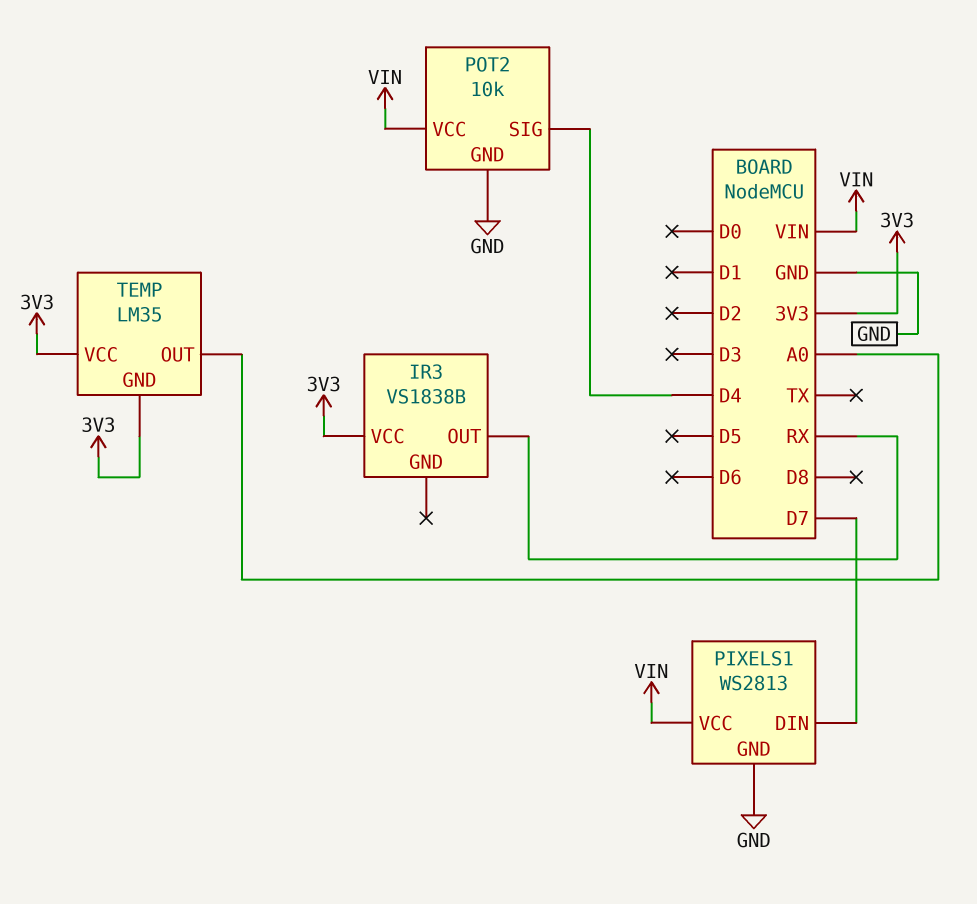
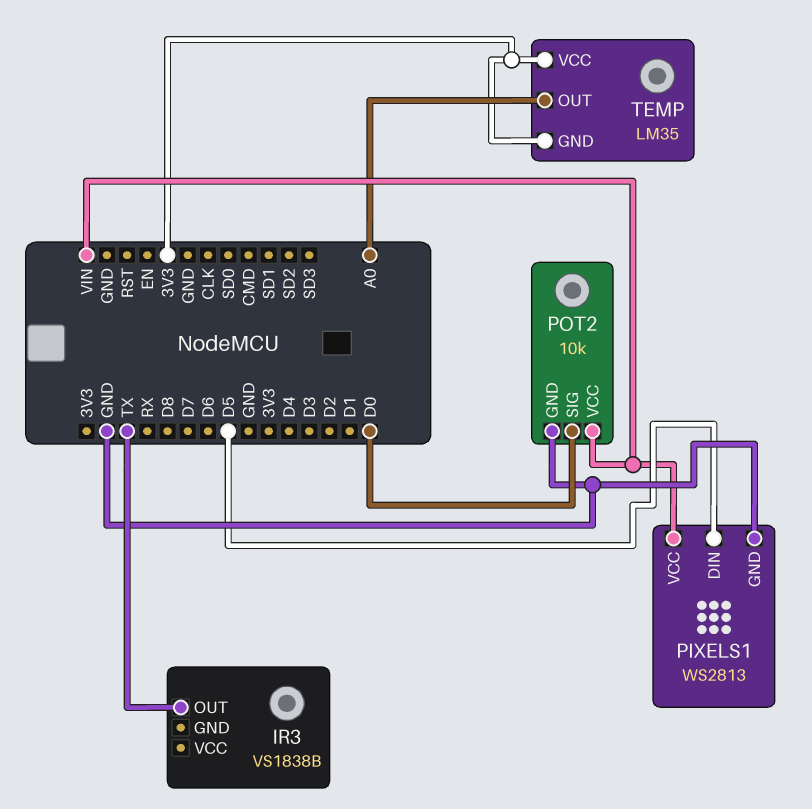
IR3 pin OUT: RX -> TX
IR3 pin VCC: 3V3 -> none
PIXELS1 pin DIN: D7 -> D5
POT2 pin SIG: D4 -> D0

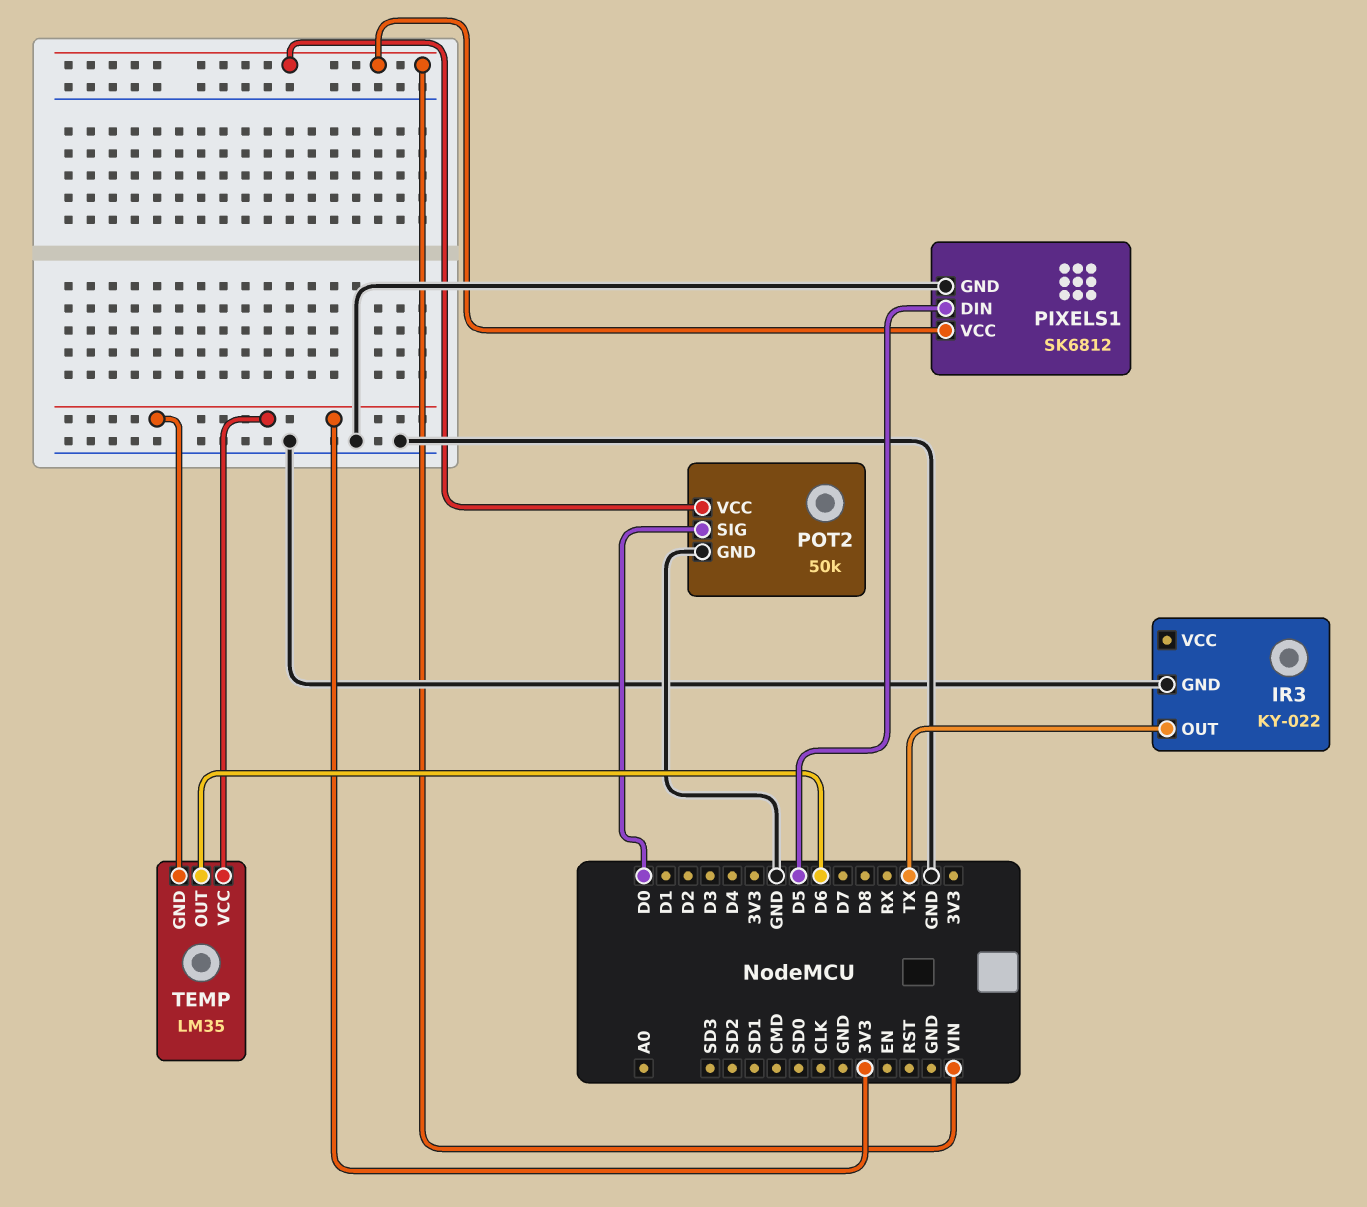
IR3: VS1838B -> KY-022
IR3 pin GND: none -> GND
PIXELS1: WS2813 -> SK6812
POT2: 10k -> 50k
TEMP pin OUT: A0 -> D6

